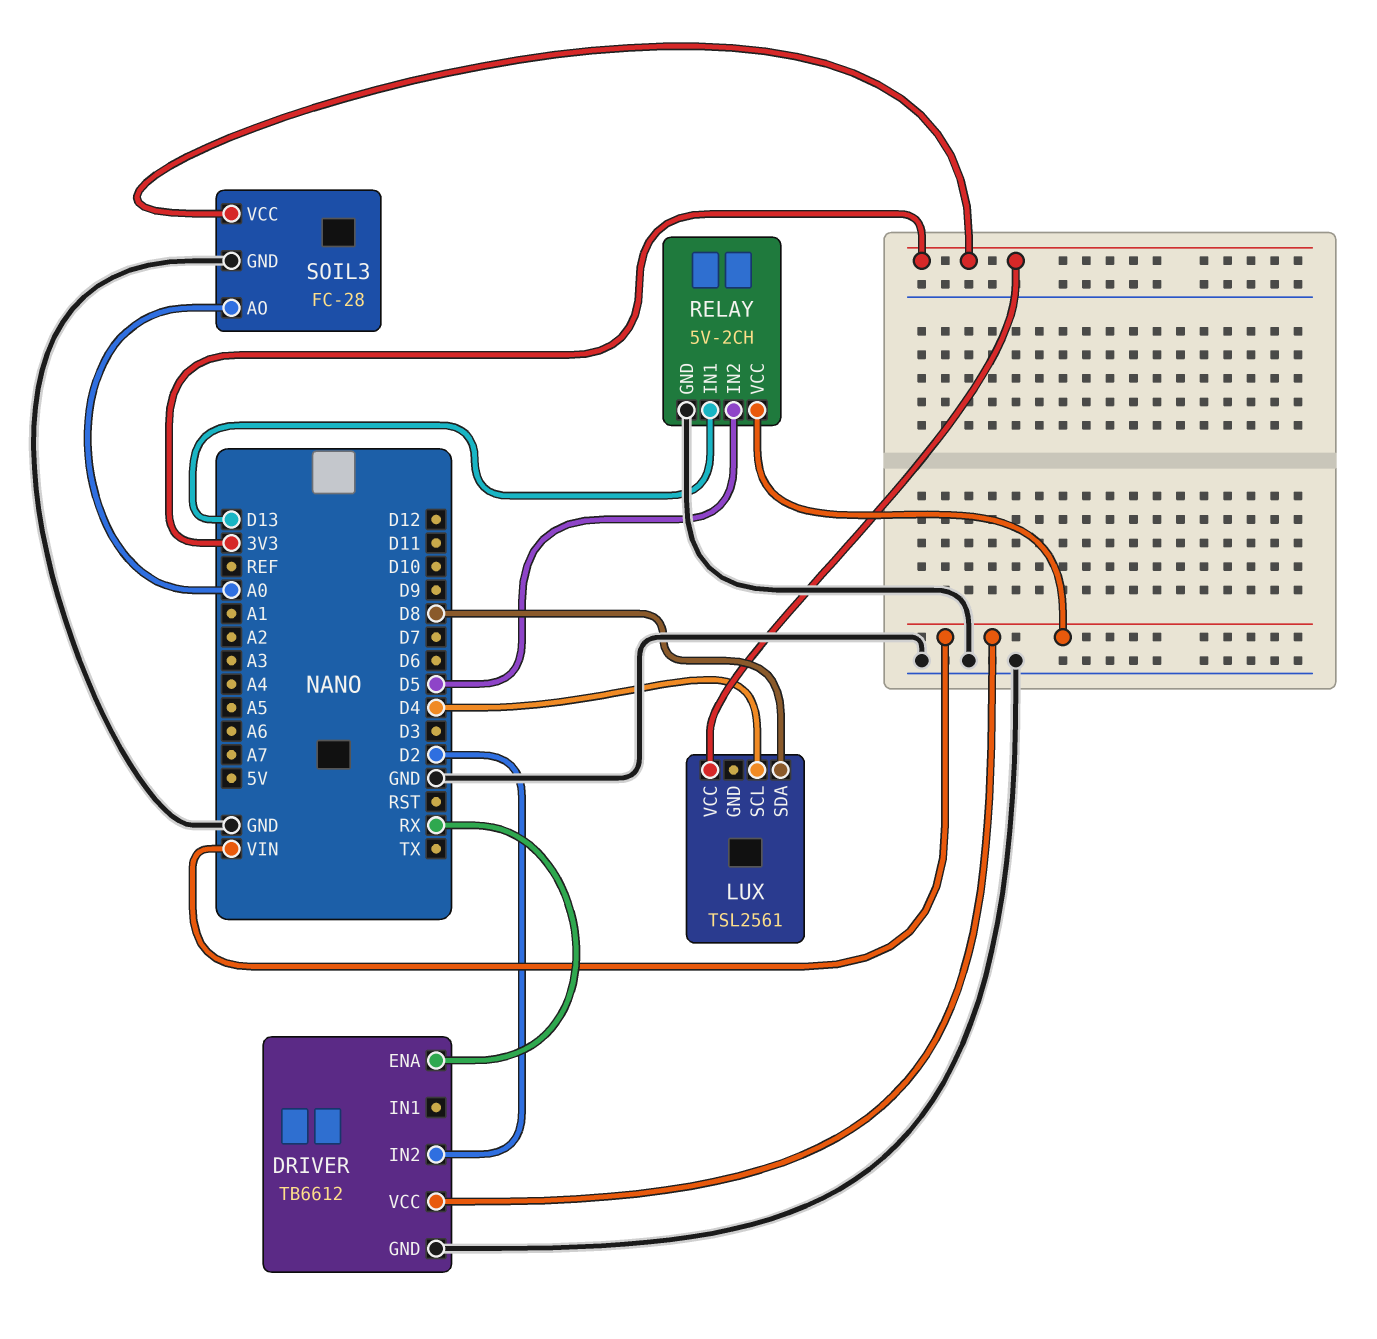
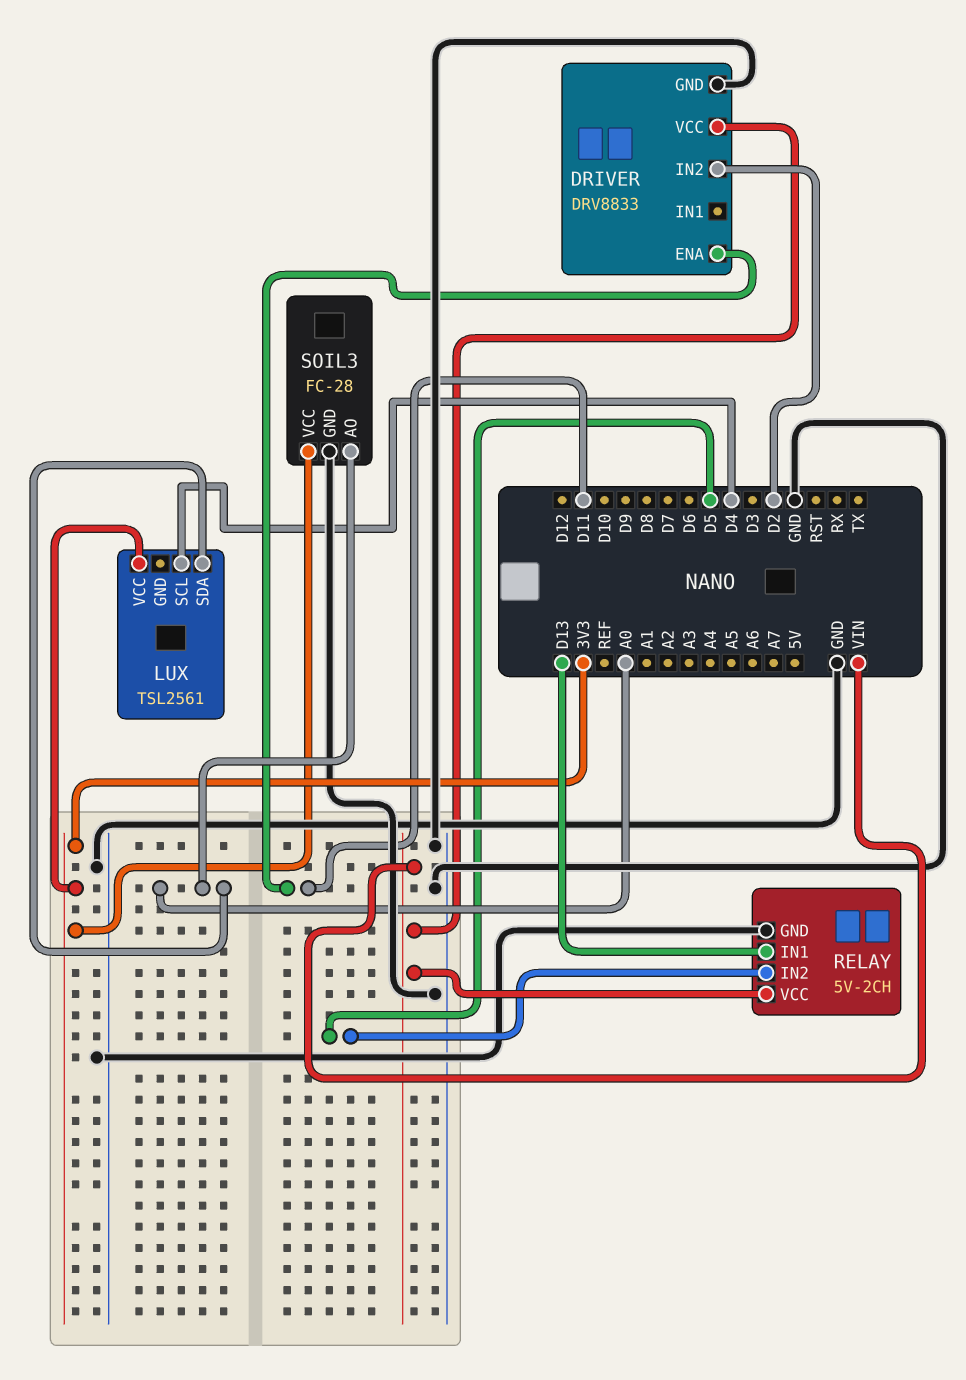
DRIVER: TB6612 -> DRV8833
DRIVER pin ENA: RX -> D11
LUX pin SDA: D8 -> A0

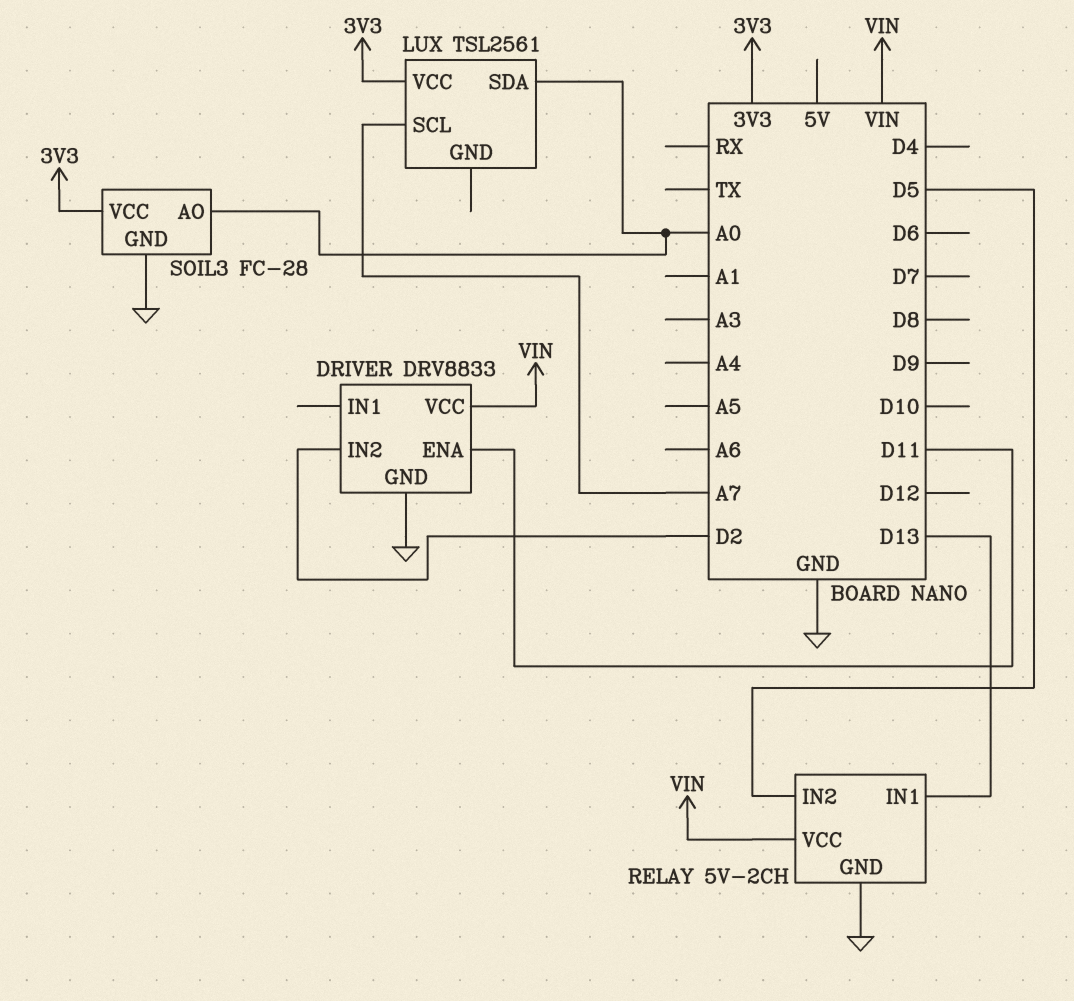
LUX pin SCL: D4 -> A7

